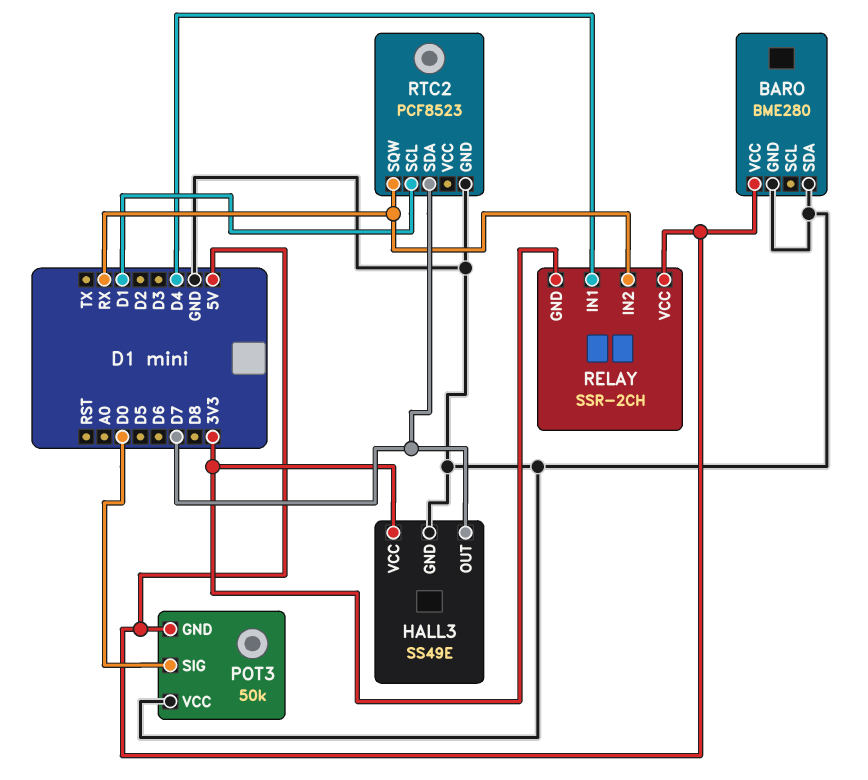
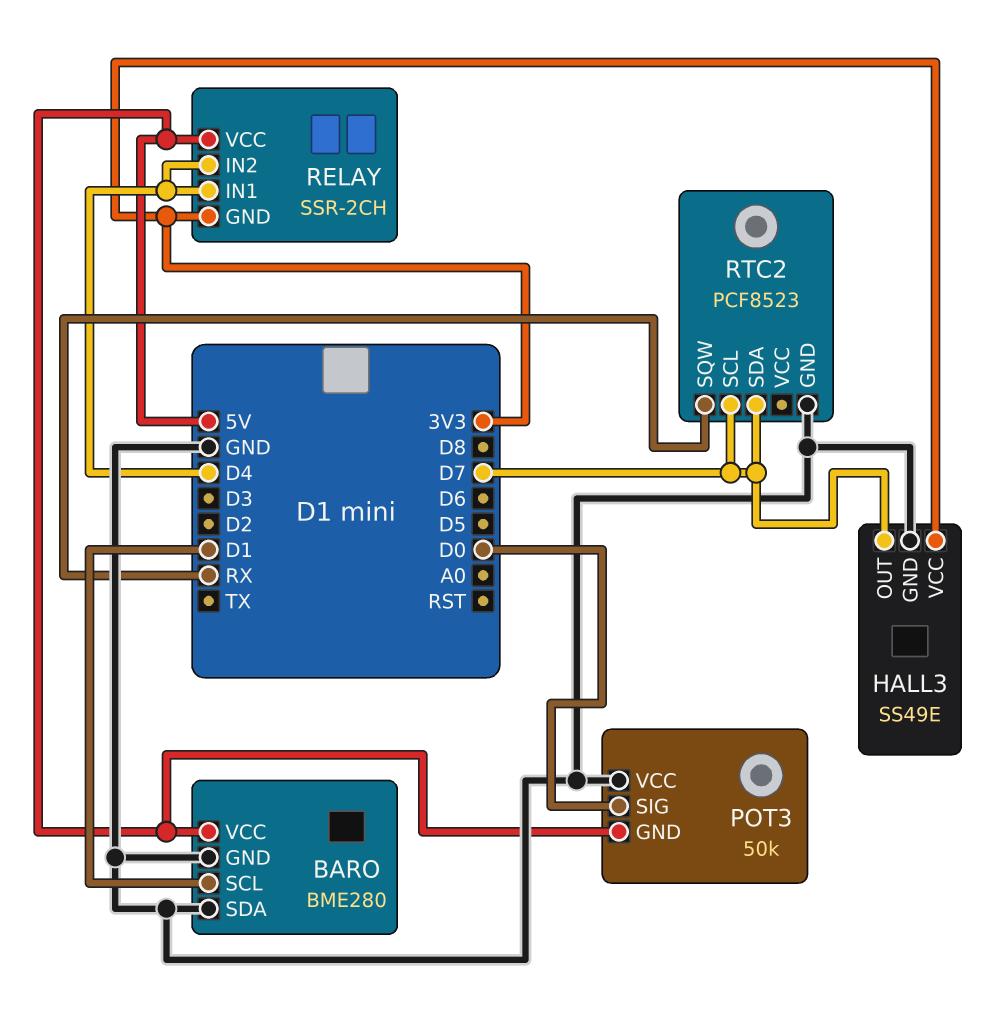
BARO pin SCL: none -> D1
RELAY pin IN2: RX -> D4
RTC2 pin SCL: D1 -> D7

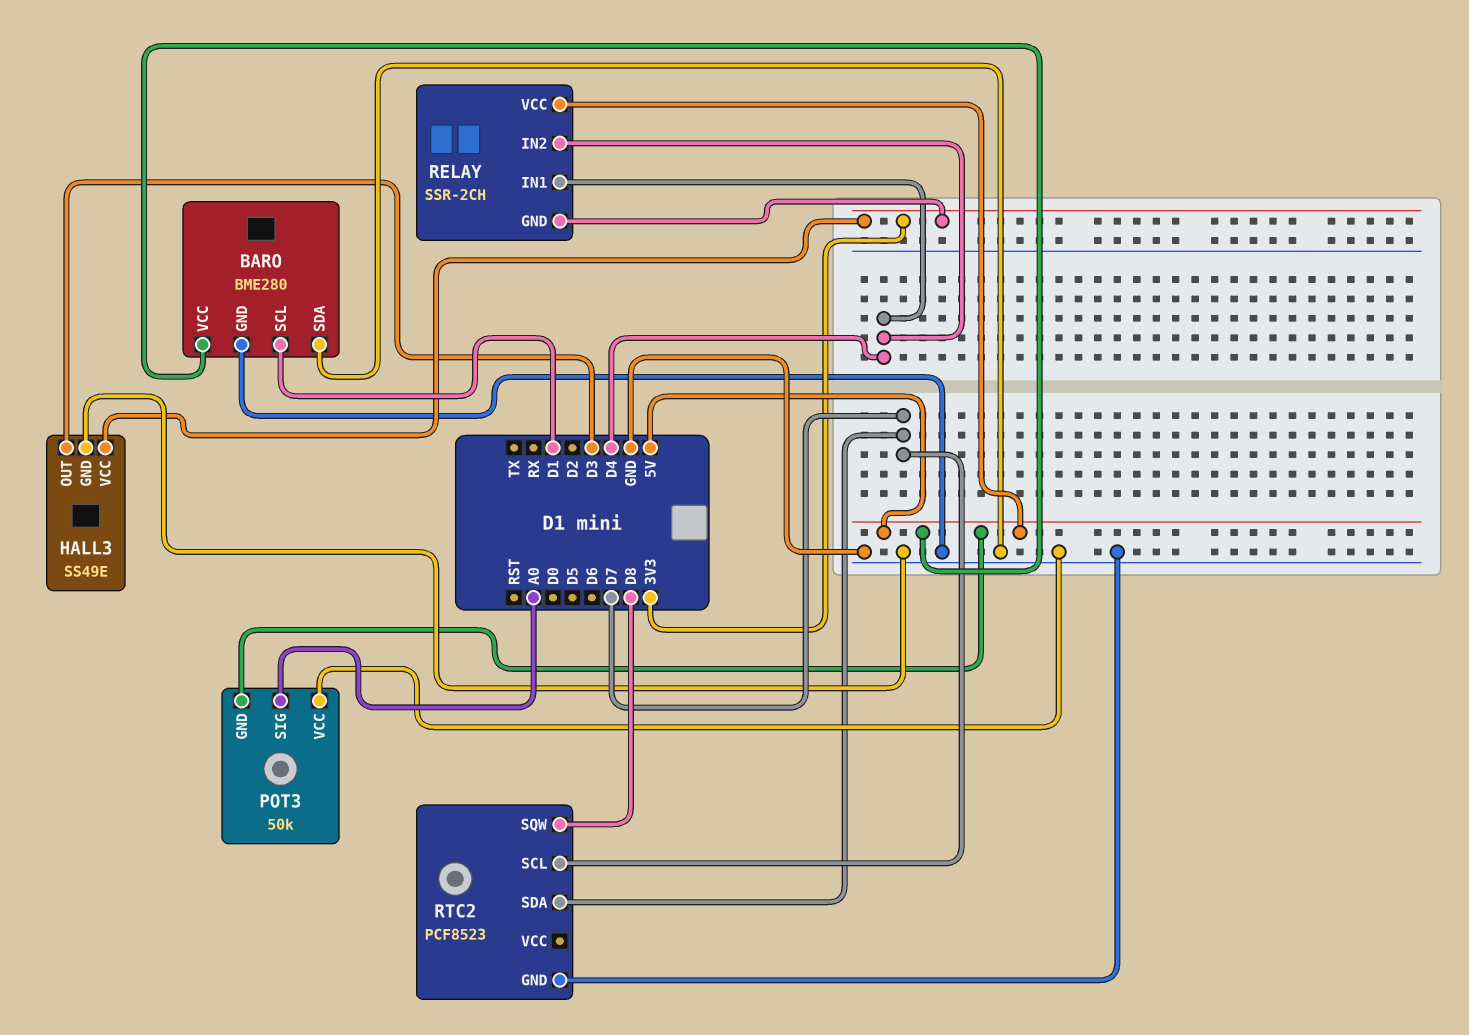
HALL3 pin OUT: D7 -> D3
POT3 pin SIG: D0 -> A0
RTC2 pin SQW: RX -> D8

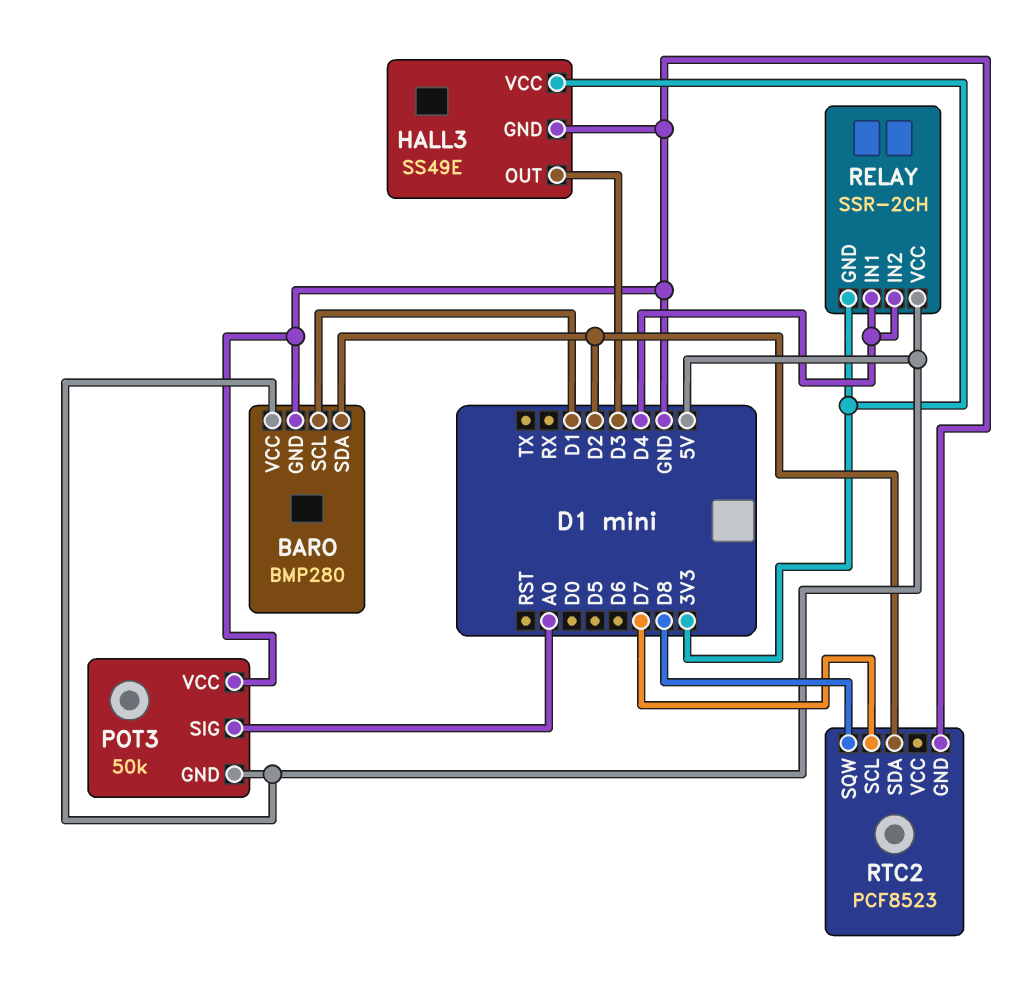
BARO: BME280 -> BMP280
BARO pin SDA: GND -> D2
RTC2 pin SDA: D7 -> D2

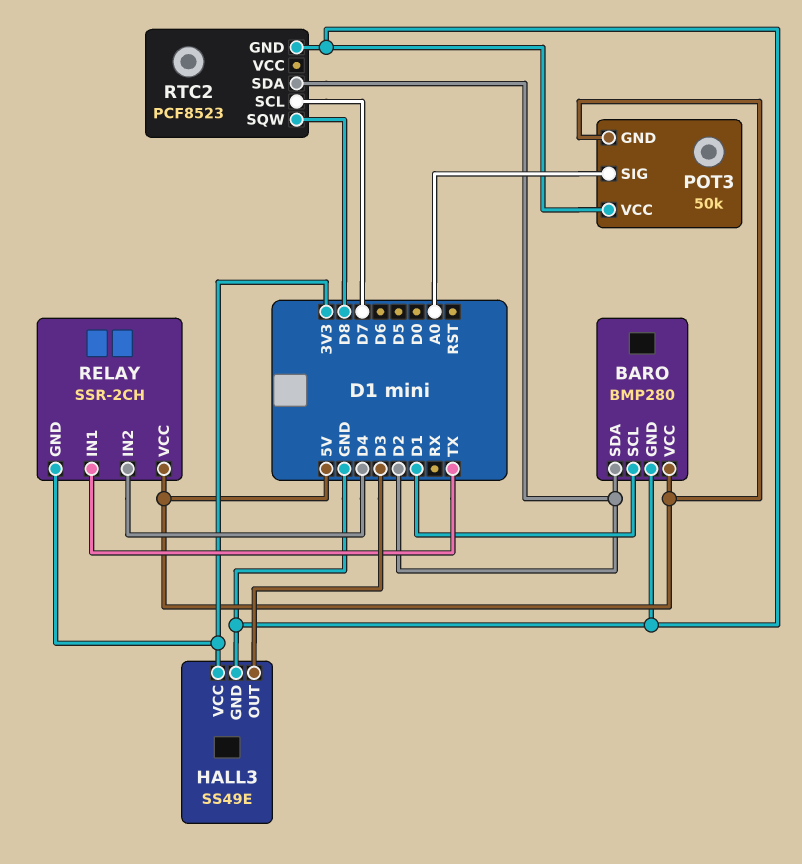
RELAY pin IN1: D4 -> TX

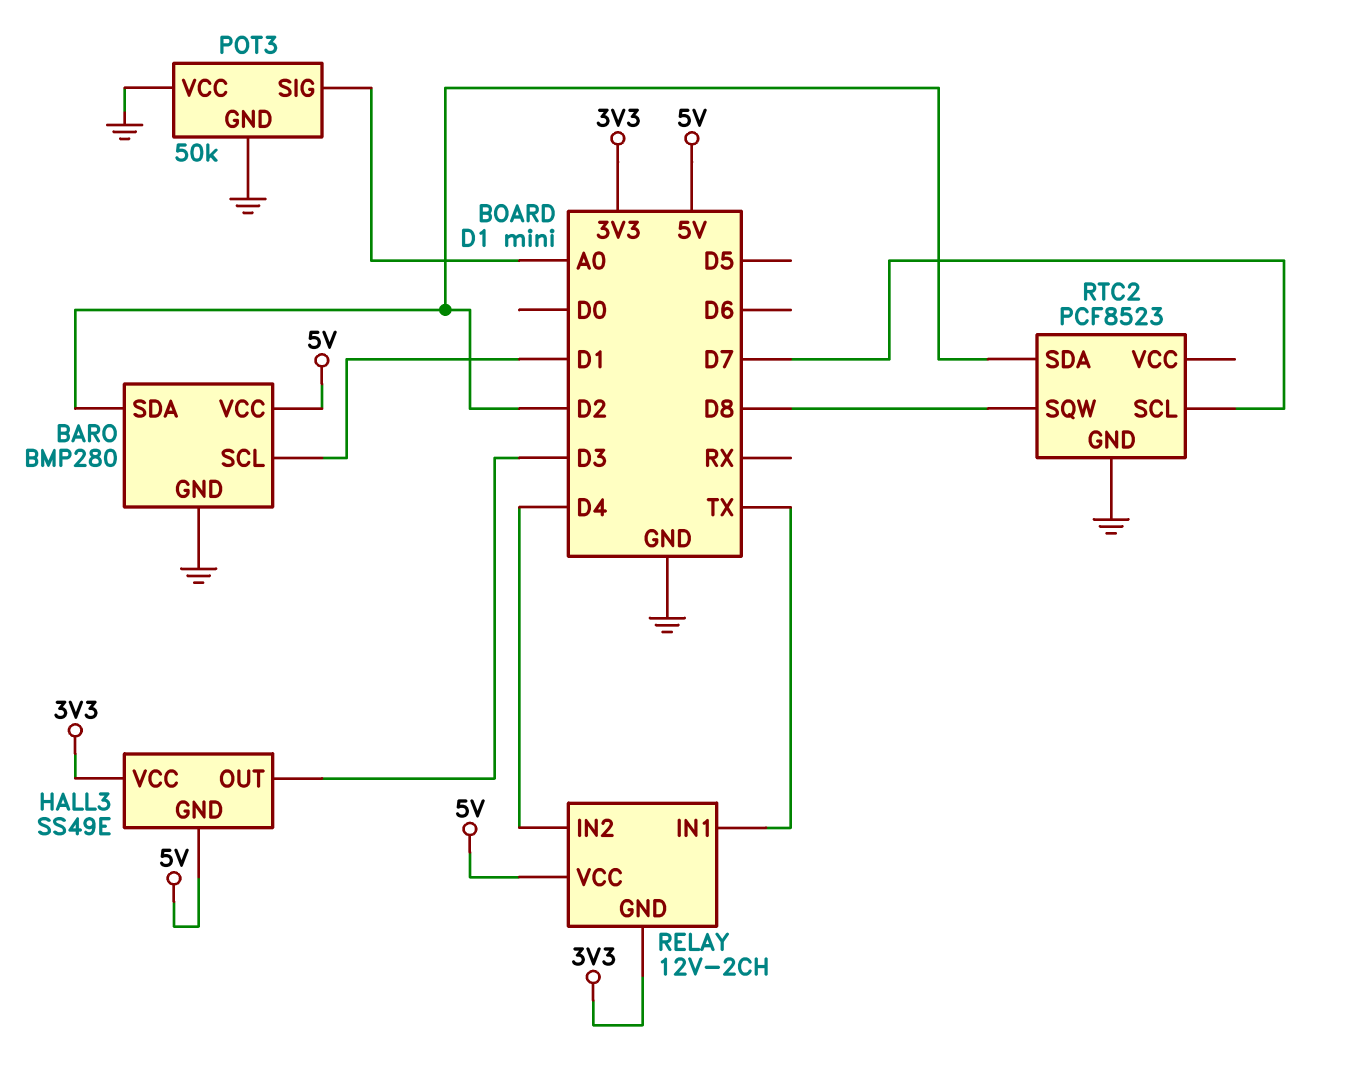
HALL3 pin GND: GND -> 5V
POT3 pin GND: 5V -> GND
RELAY: SSR-2CH -> 12V-2CH

